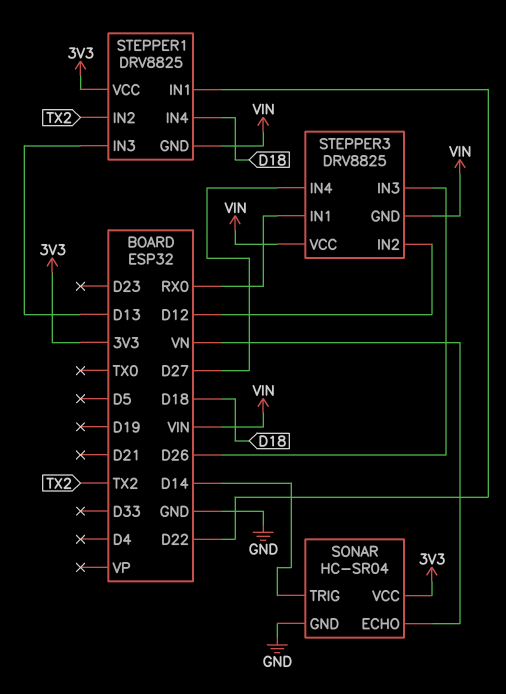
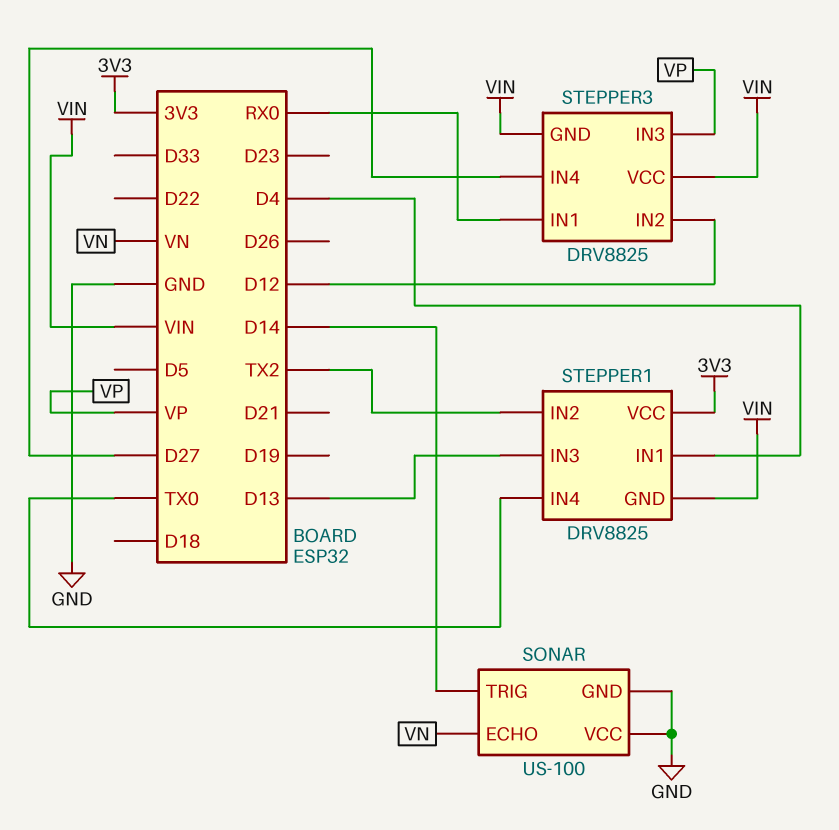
SONAR: HC-SR04 -> US-100
SONAR pin VCC: 3V3 -> GND
STEPPER1 pin IN1: D22 -> D4
STEPPER1 pin IN4: D18 -> TX0
STEPPER3 pin IN3: D26 -> VP

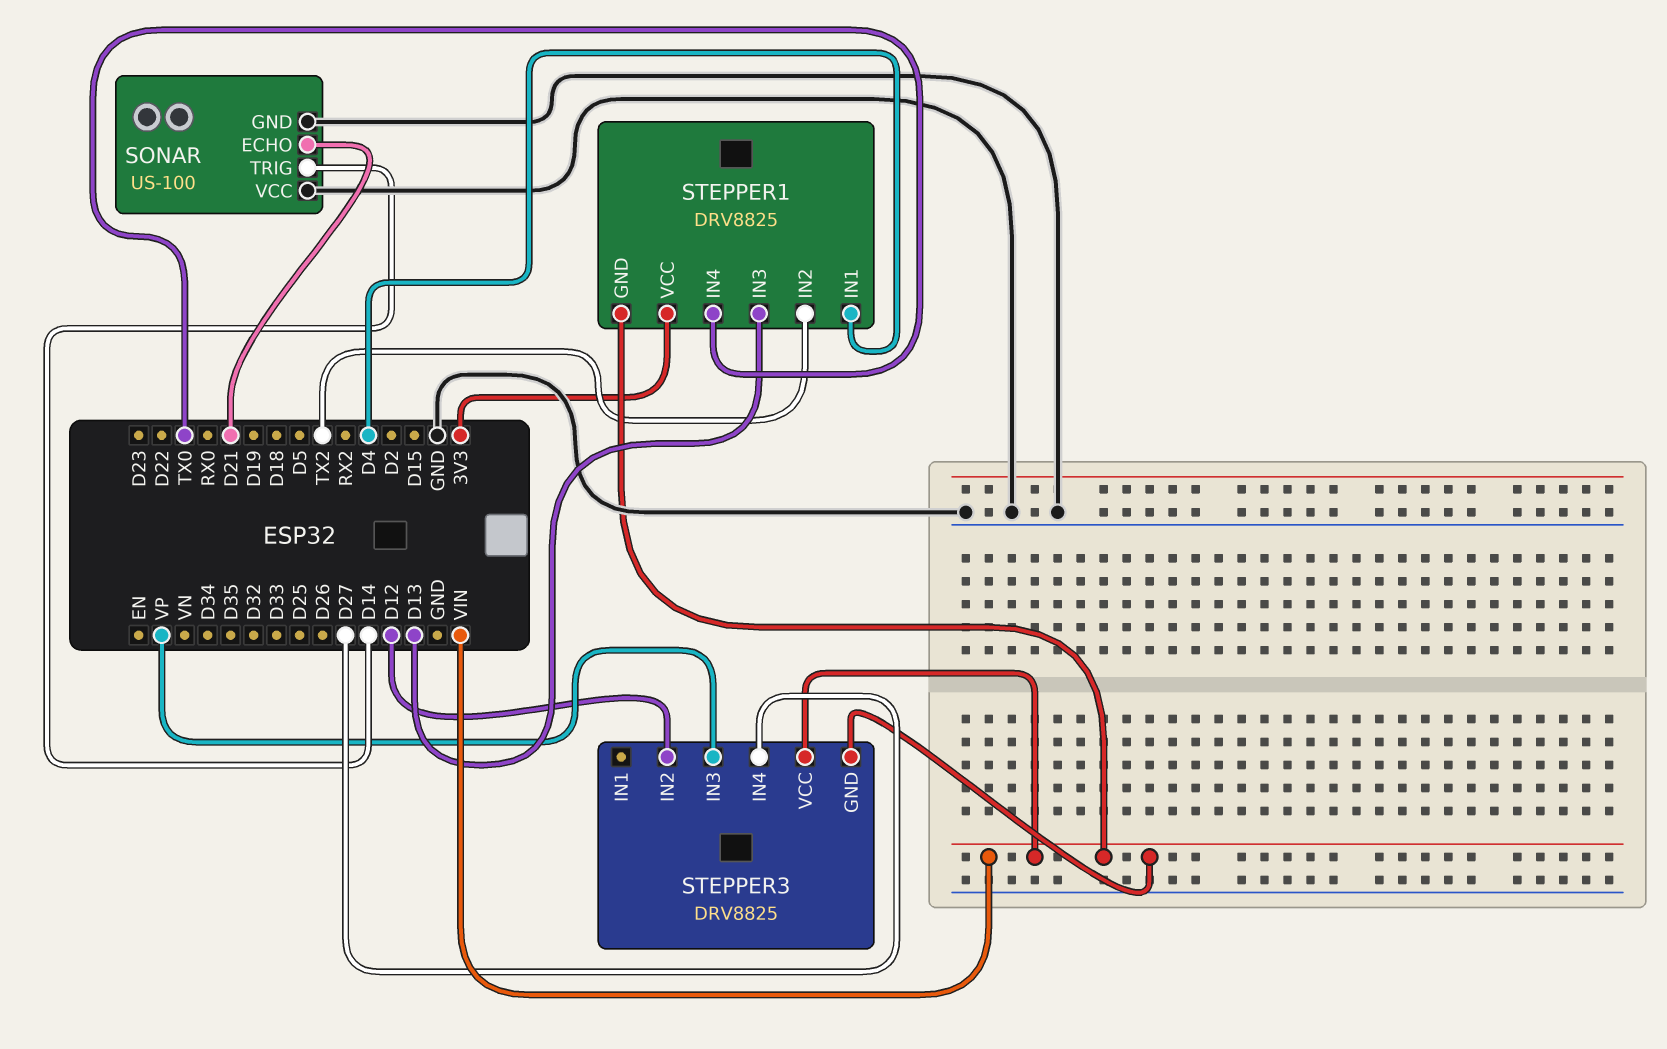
SONAR pin ECHO: VN -> D21
STEPPER3 pin IN1: RX0 -> none

